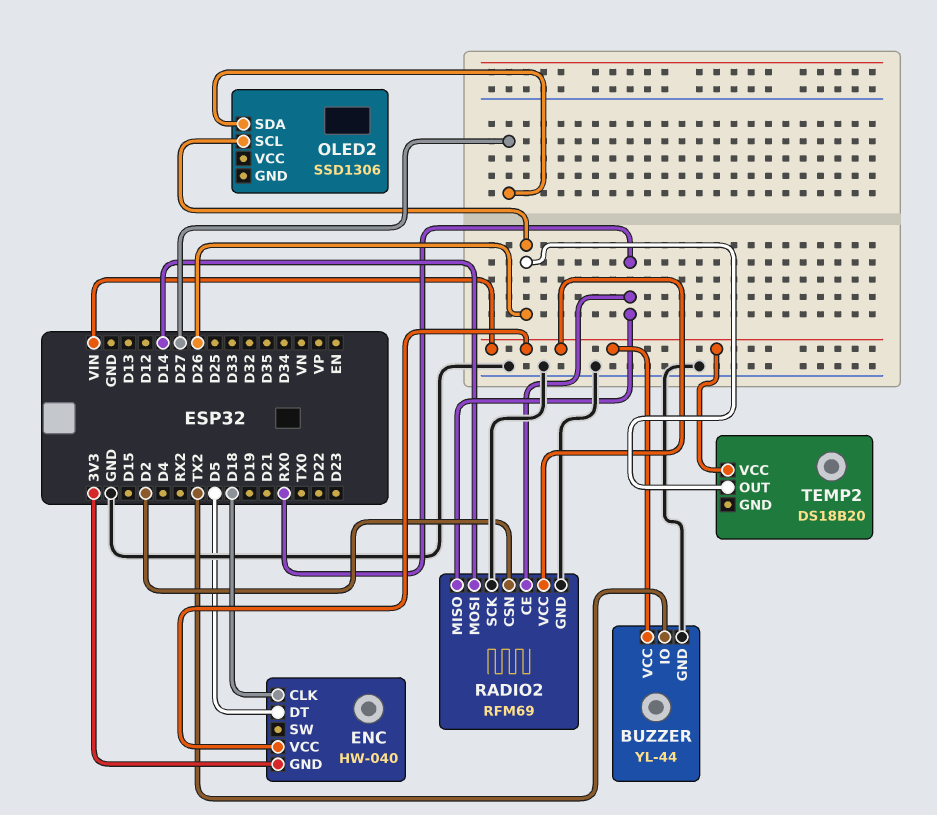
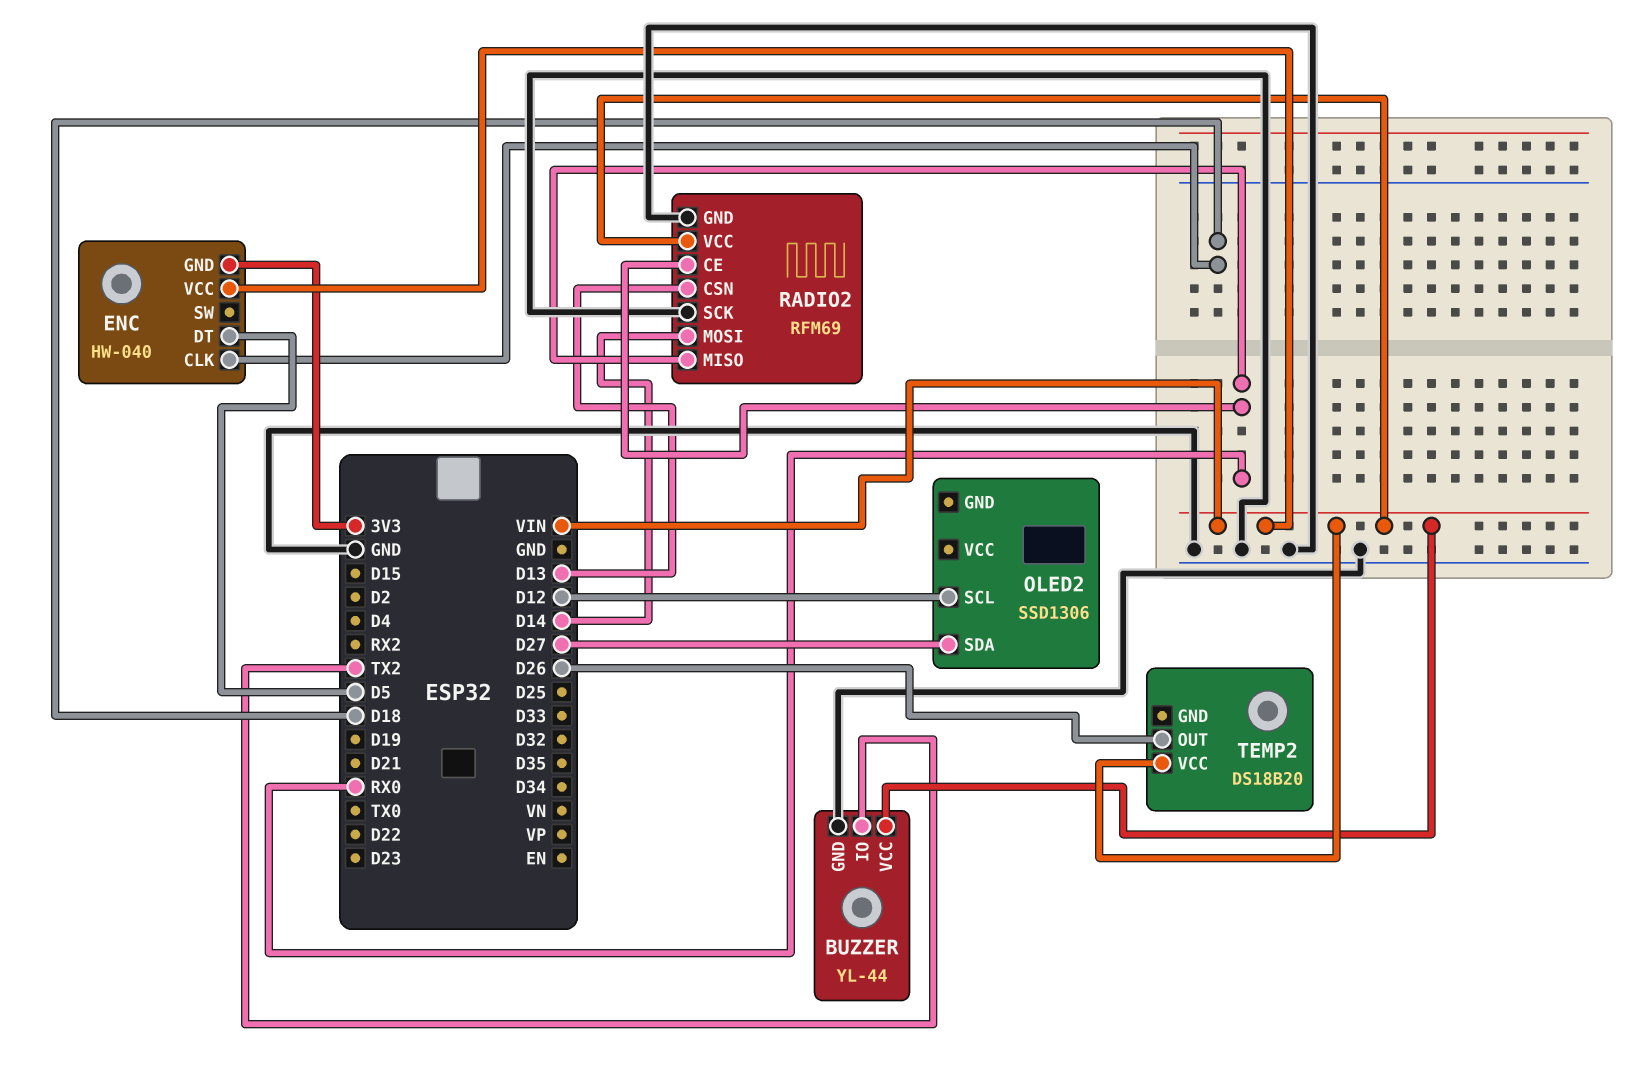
OLED2 pin SCL: D26 -> D12
RADIO2 pin CSN: D2 -> D13

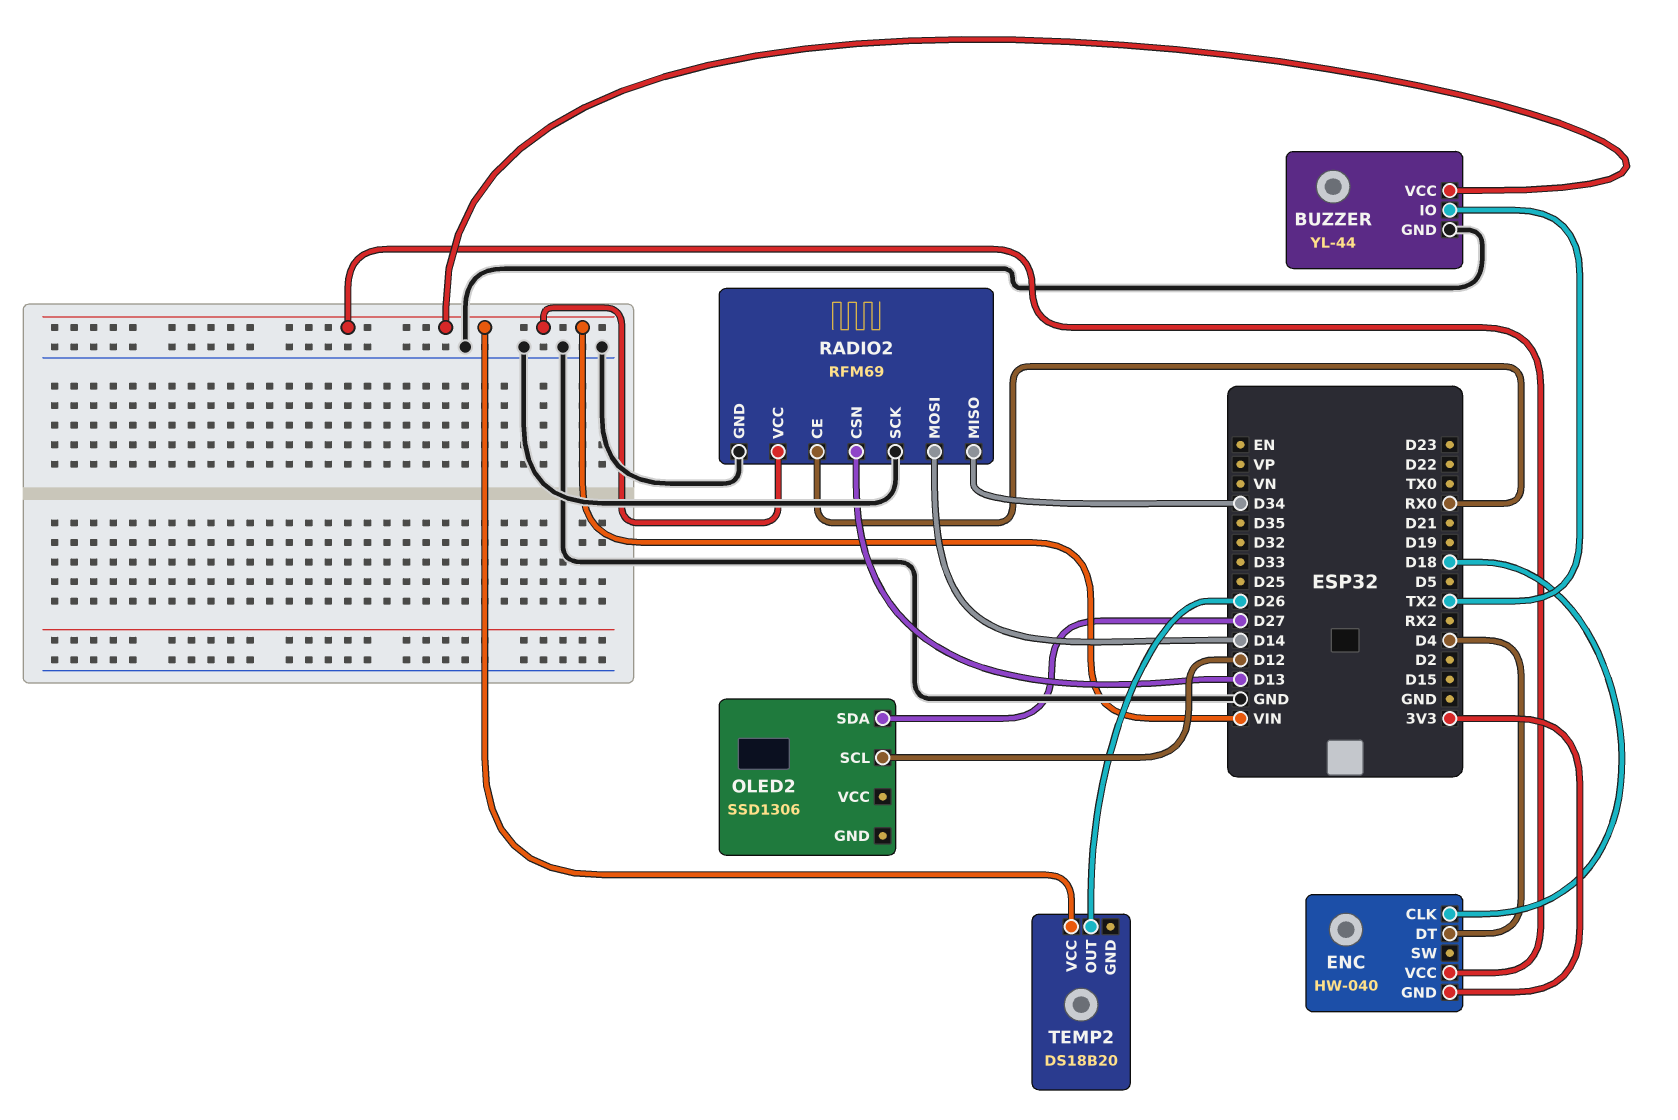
ENC pin DT: D5 -> D4
RADIO2 pin MISO: RX0 -> D34

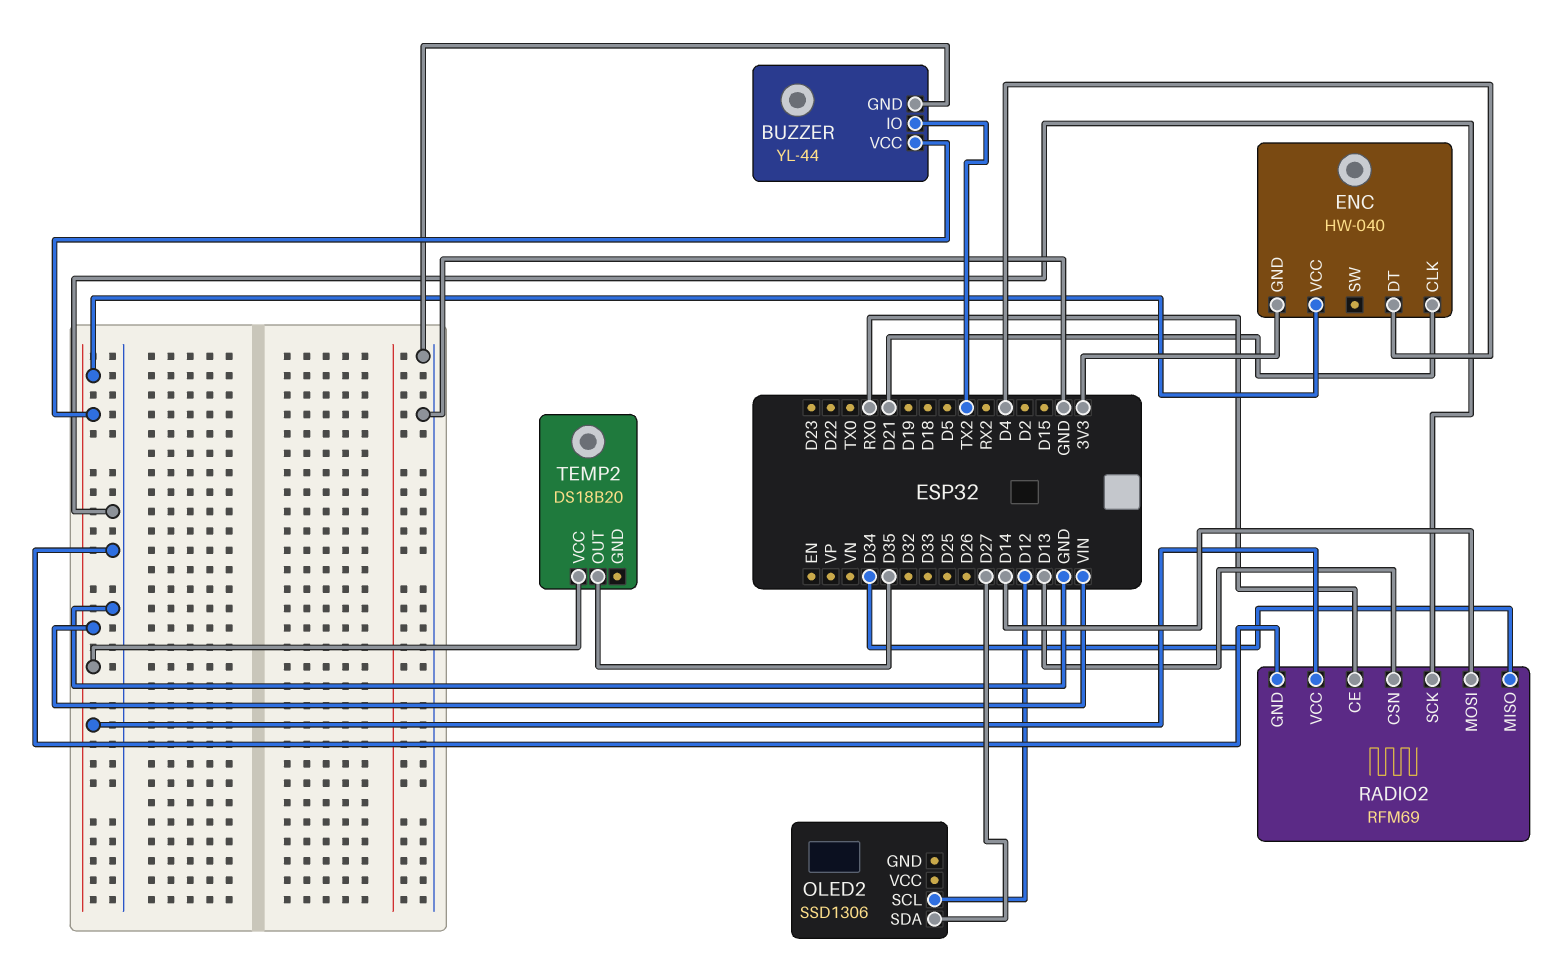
ENC pin CLK: D18 -> D21
TEMP2 pin OUT: D26 -> D35

